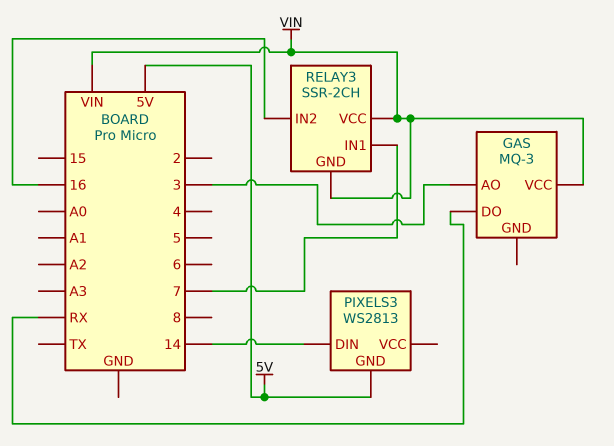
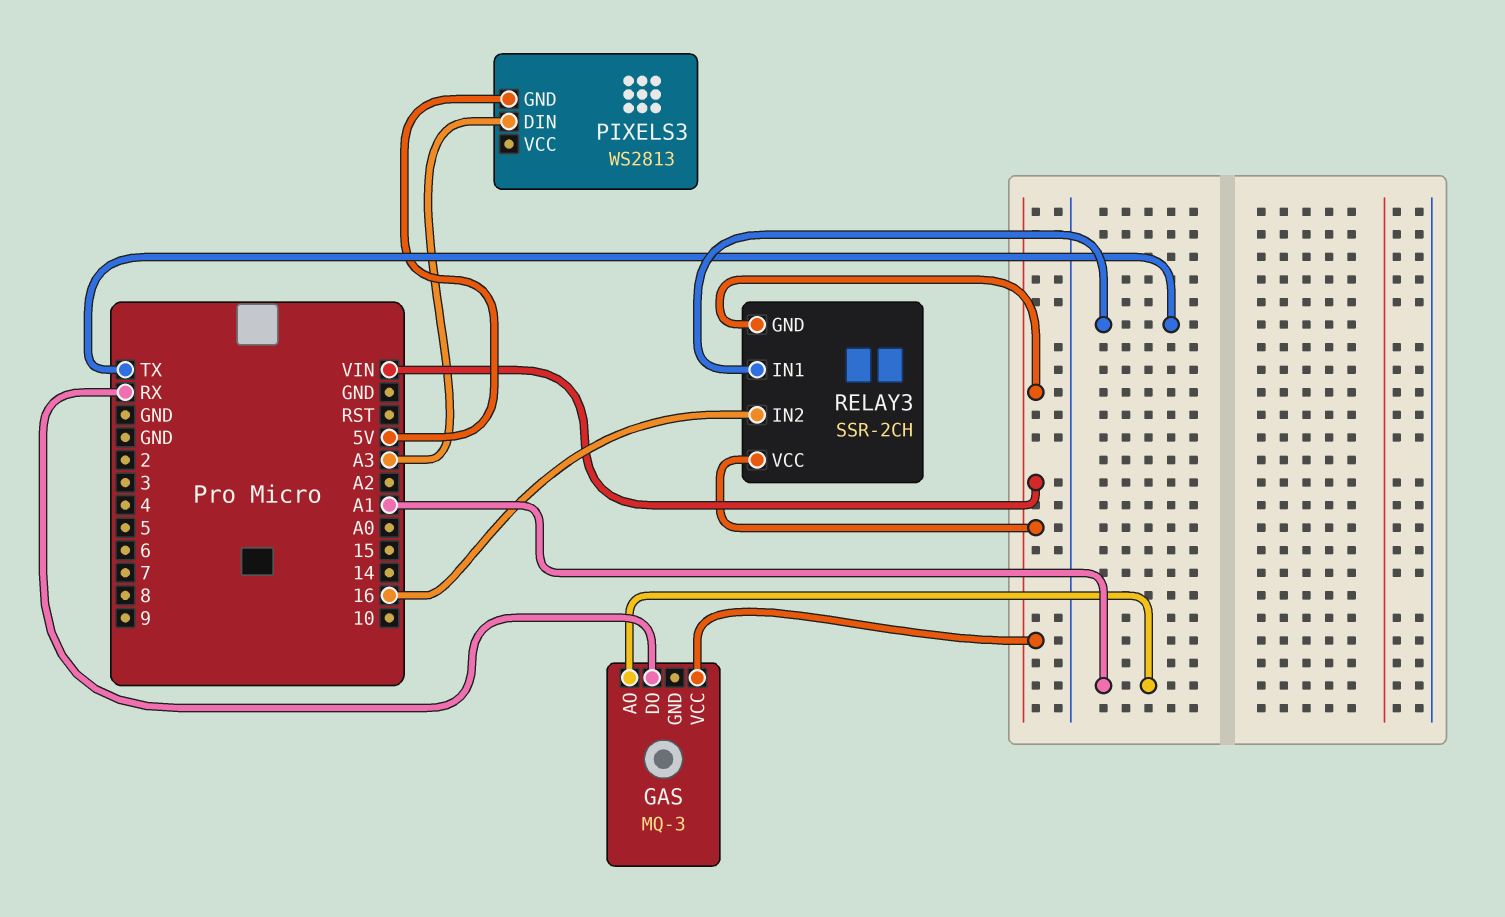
GAS pin AO: 3 -> A1
PIXELS3 pin DIN: 14 -> A3
RELAY3 pin IN1: 7 -> TX

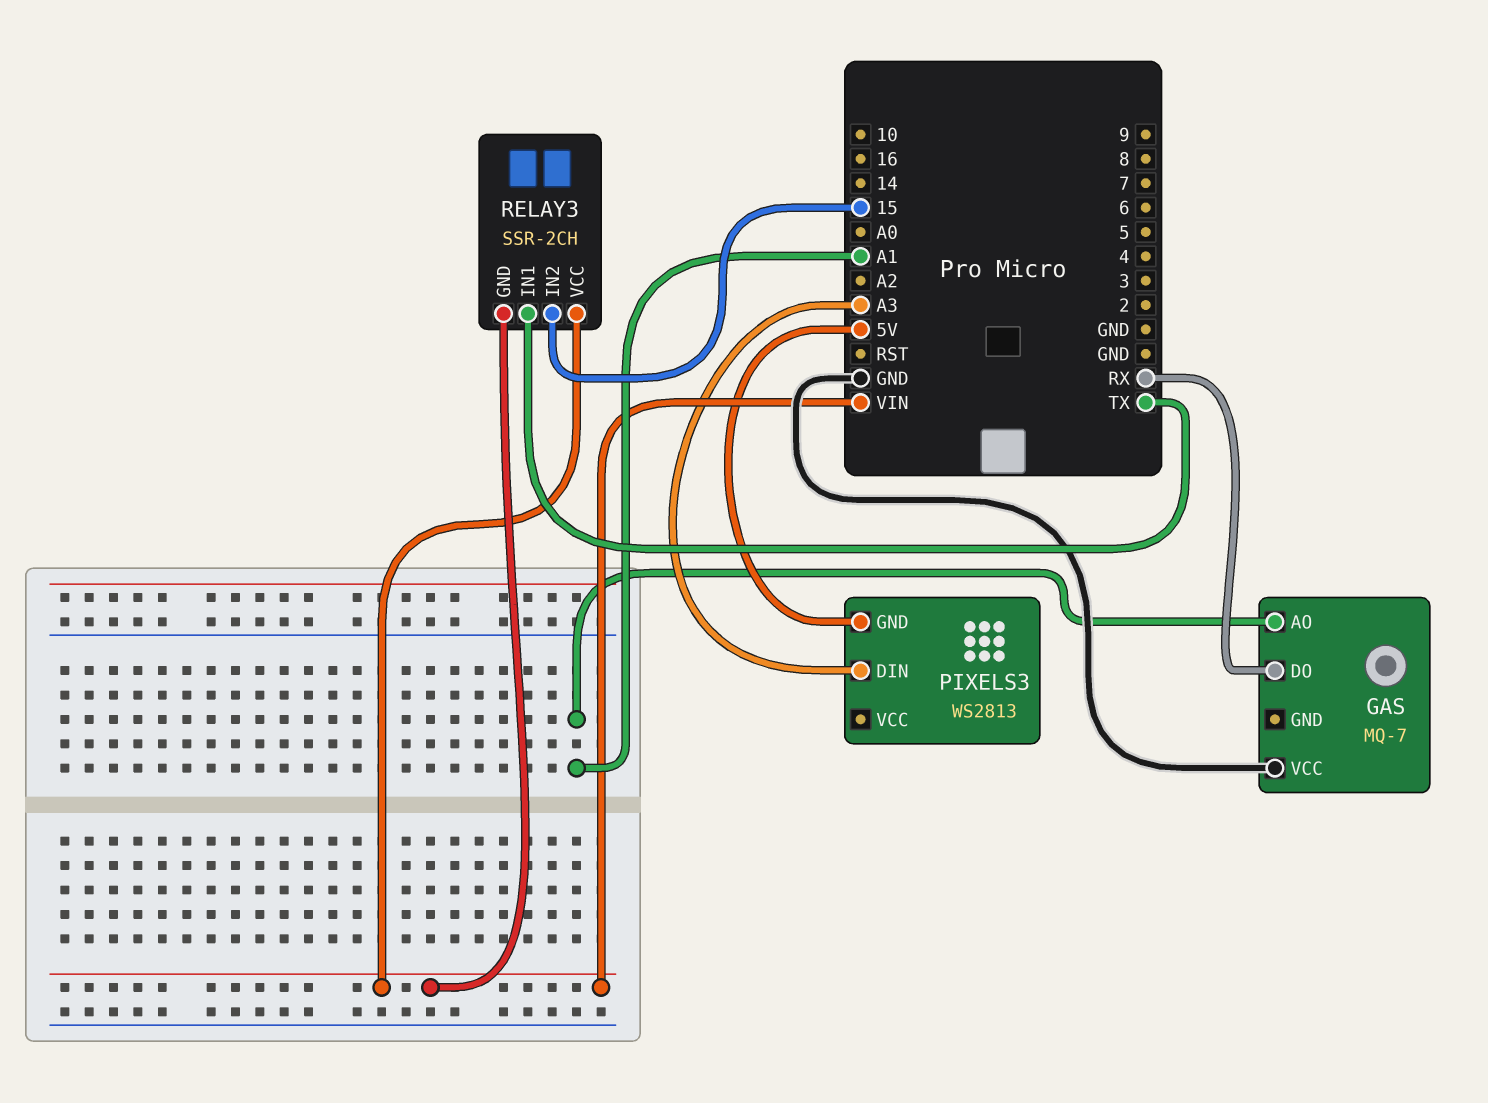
GAS: MQ-3 -> MQ-7
GAS pin VCC: VIN -> GND
RELAY3 pin IN2: 16 -> 15

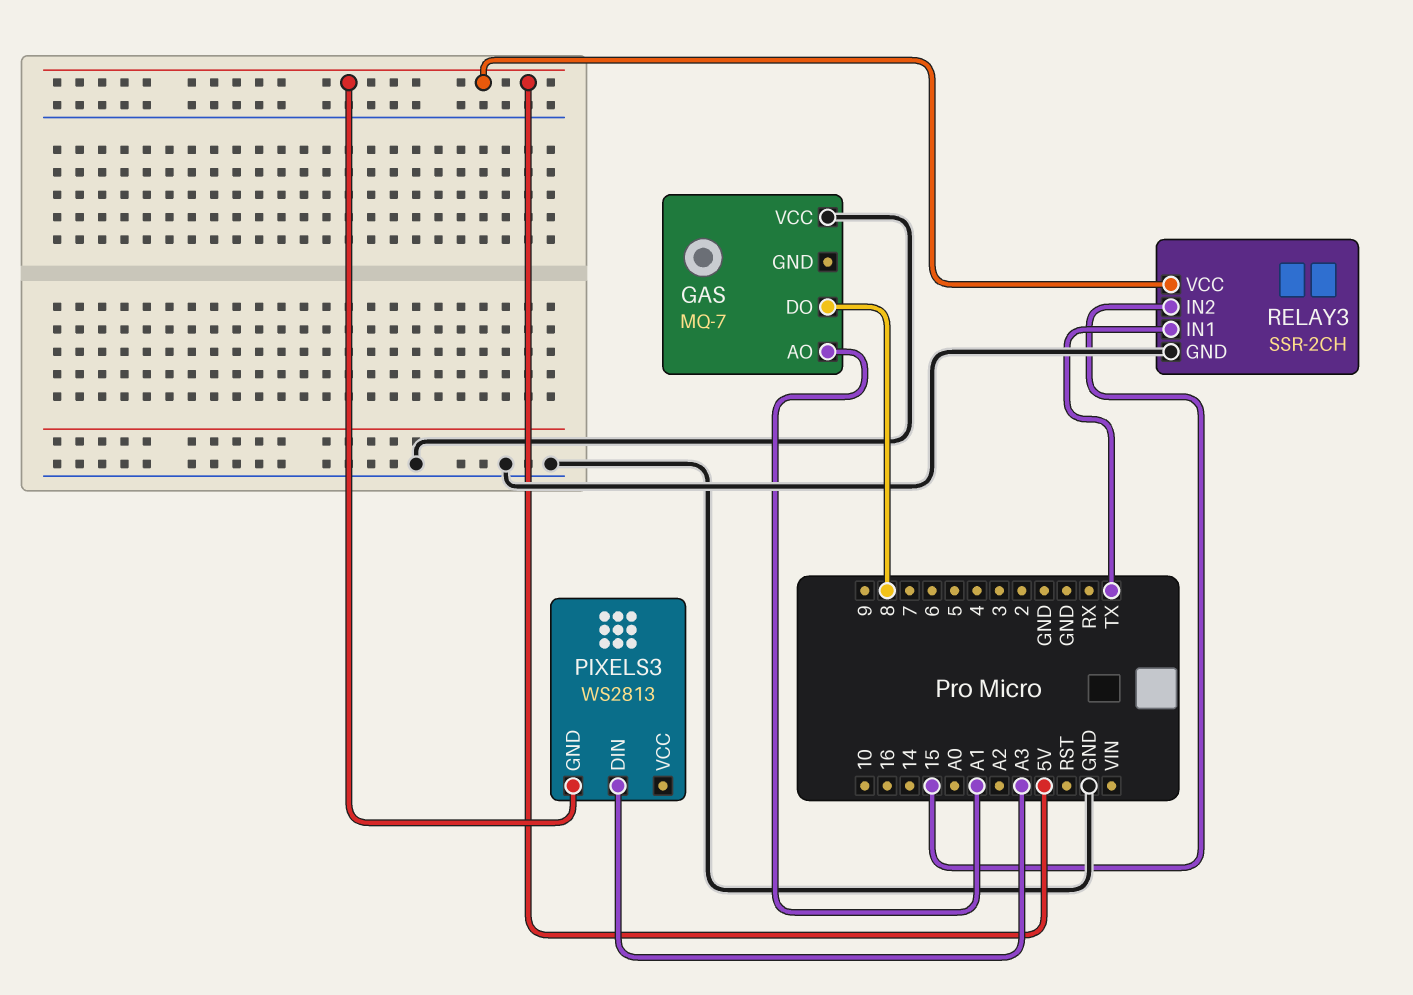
GAS pin DO: RX -> 8
RELAY3 pin GND: VIN -> GND
RELAY3 pin VCC: VIN -> 5V

